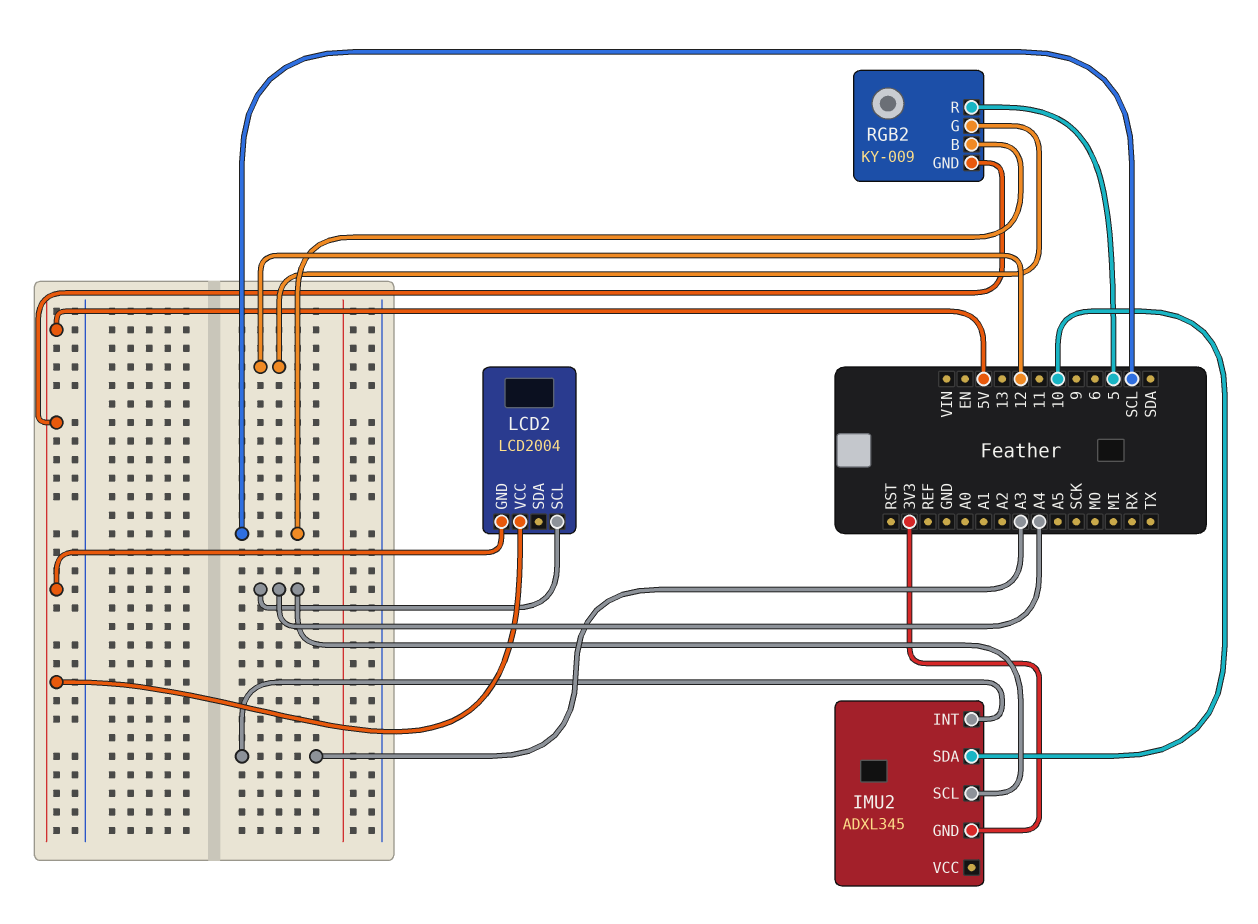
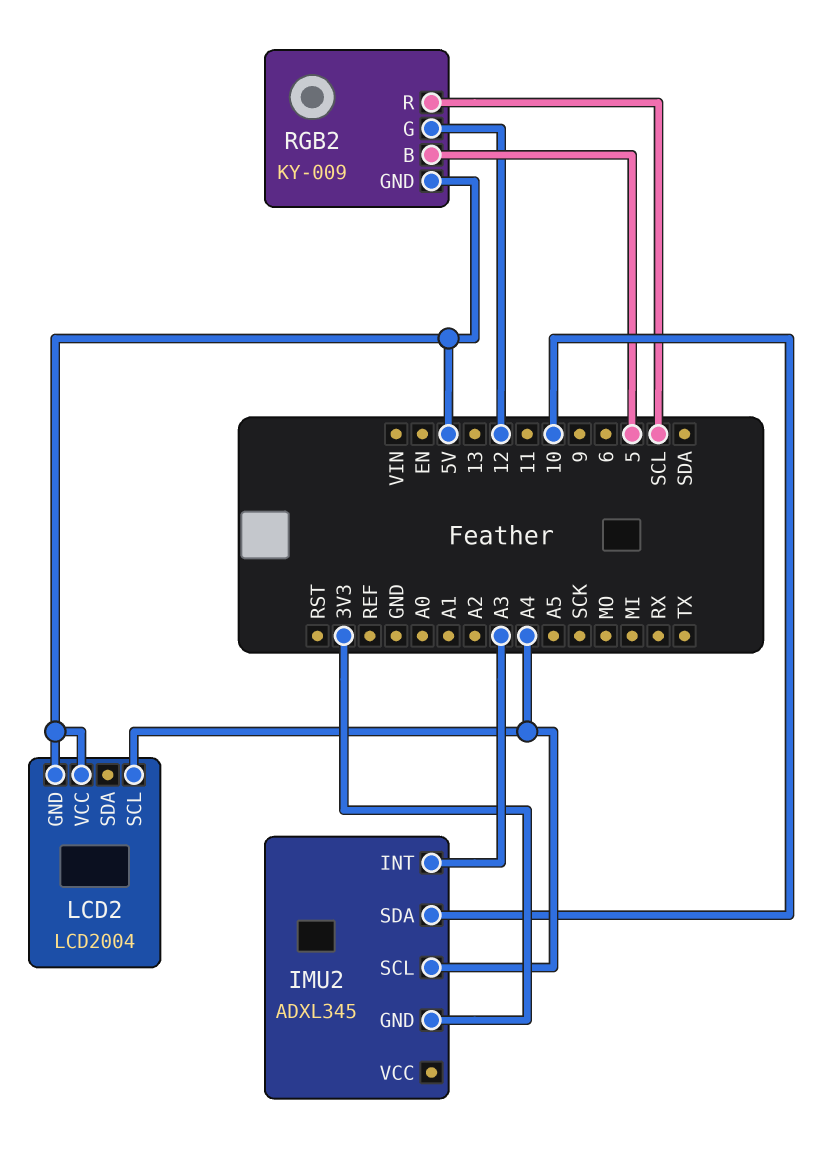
RGB2 pin B: SCL -> 5
RGB2 pin R: 5 -> SCL

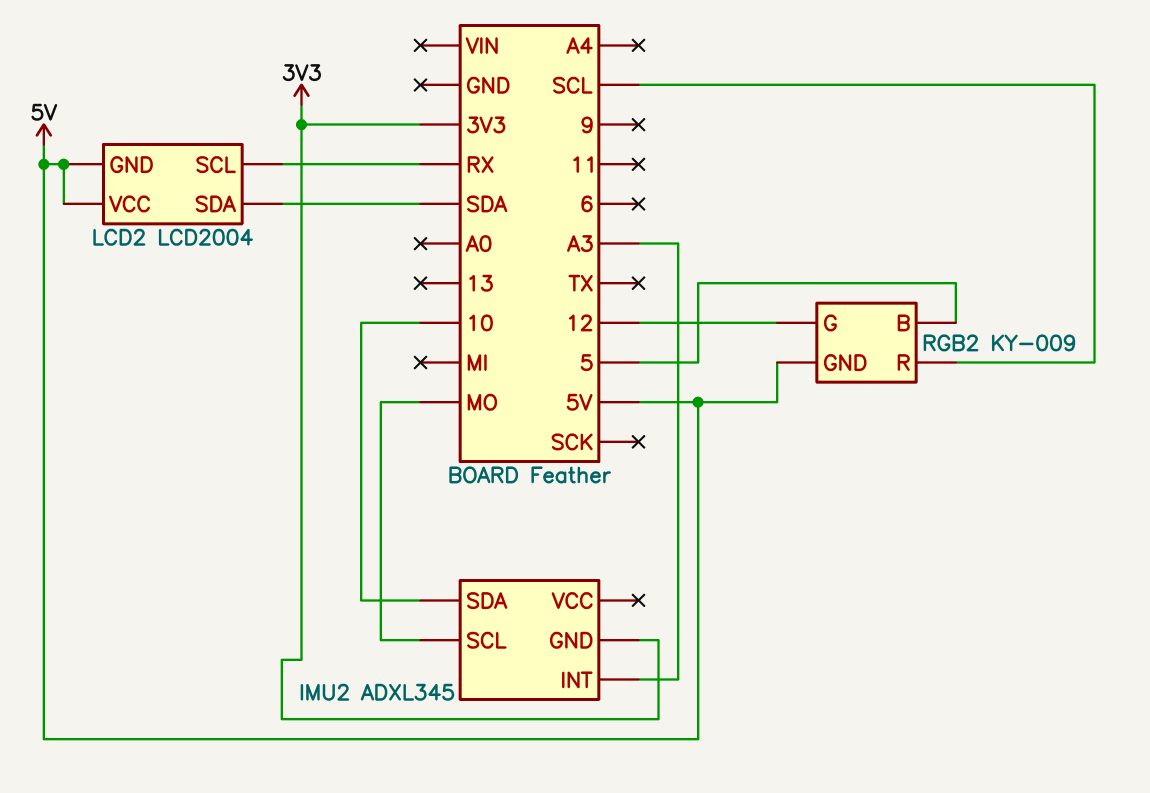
IMU2 pin SCL: A4 -> MO
LCD2 pin SCL: A4 -> RX
LCD2 pin SDA: none -> SDA

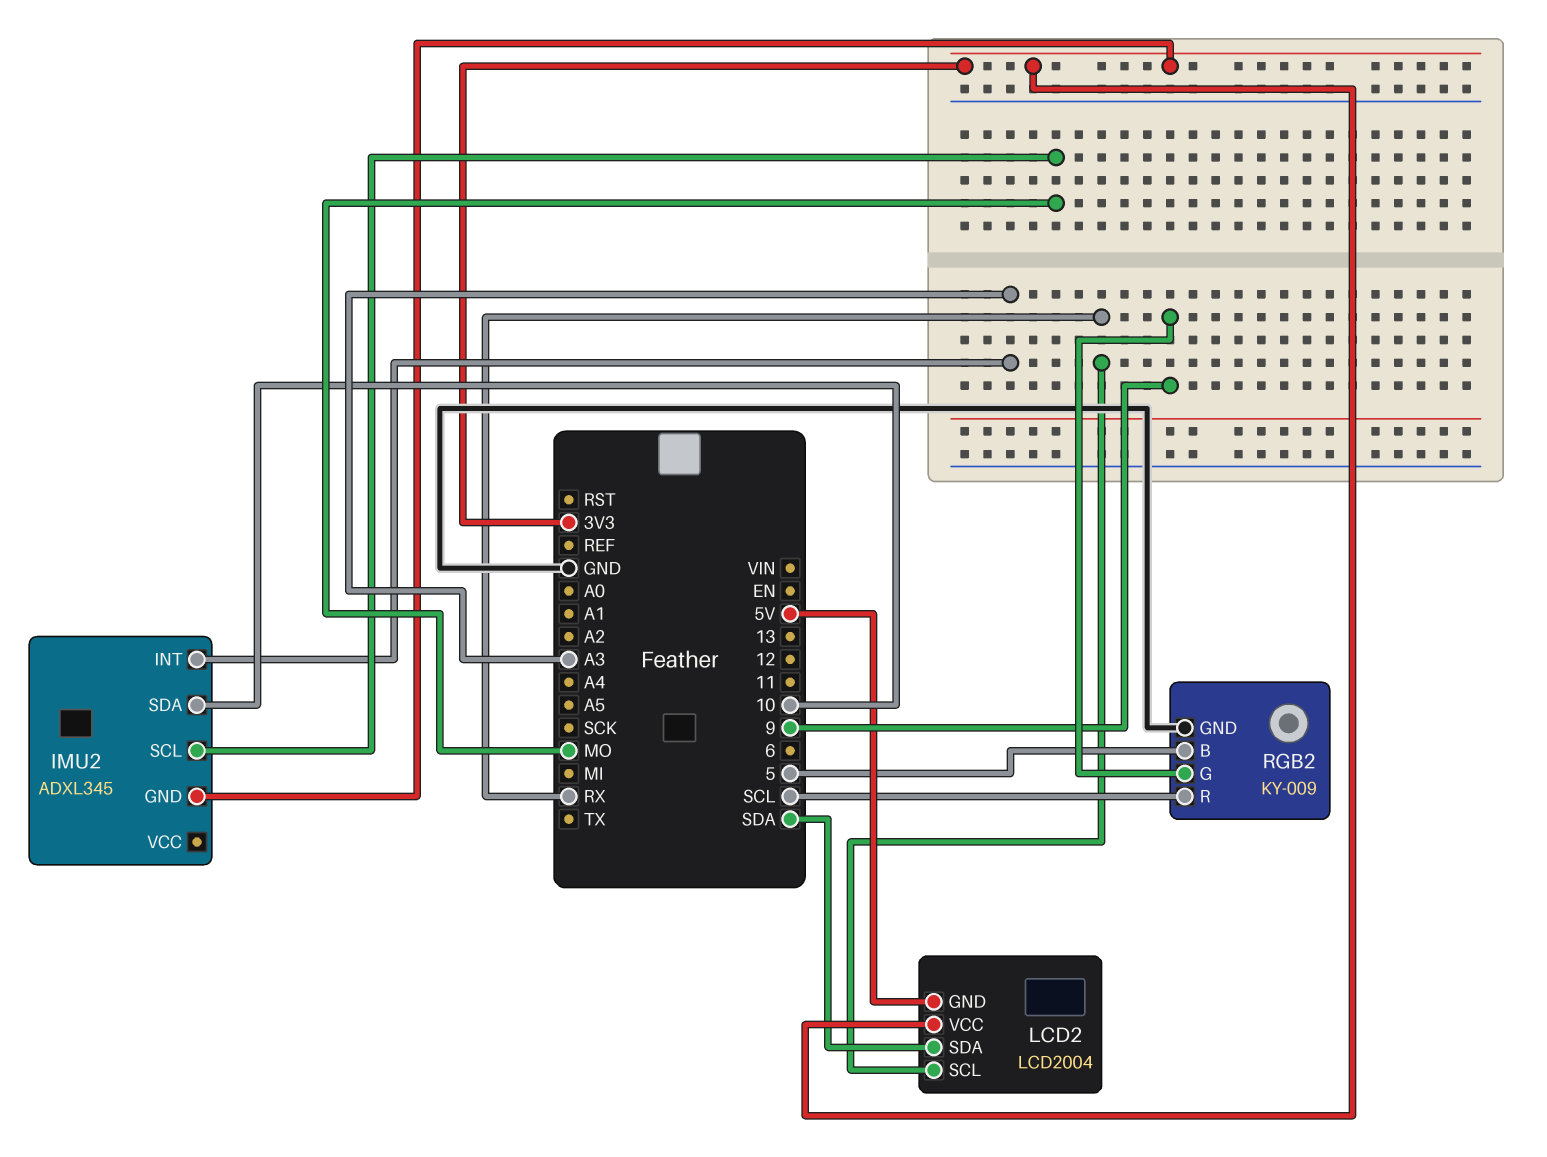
LCD2 pin VCC: 5V -> 3V3
RGB2 pin G: 12 -> 9
RGB2 pin GND: 5V -> GND

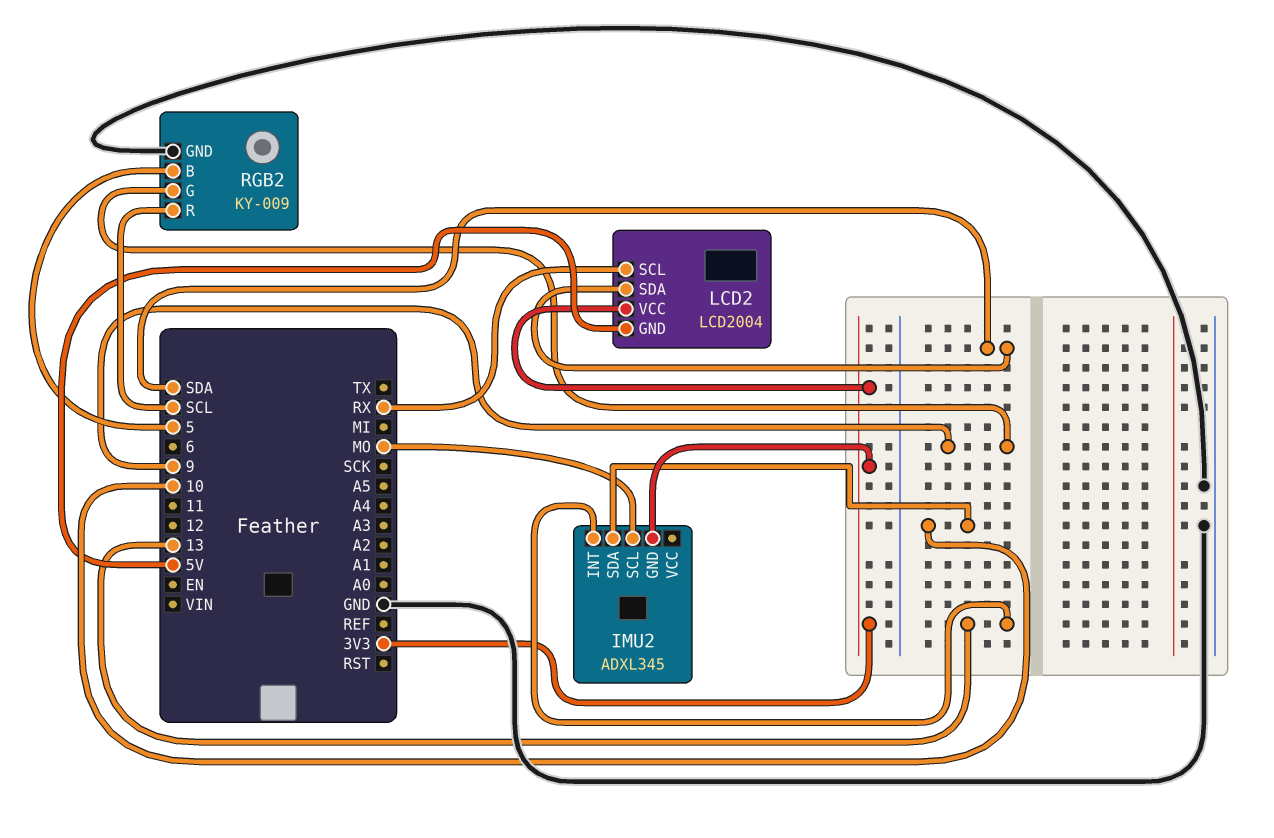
IMU2 pin INT: A3 -> 13

